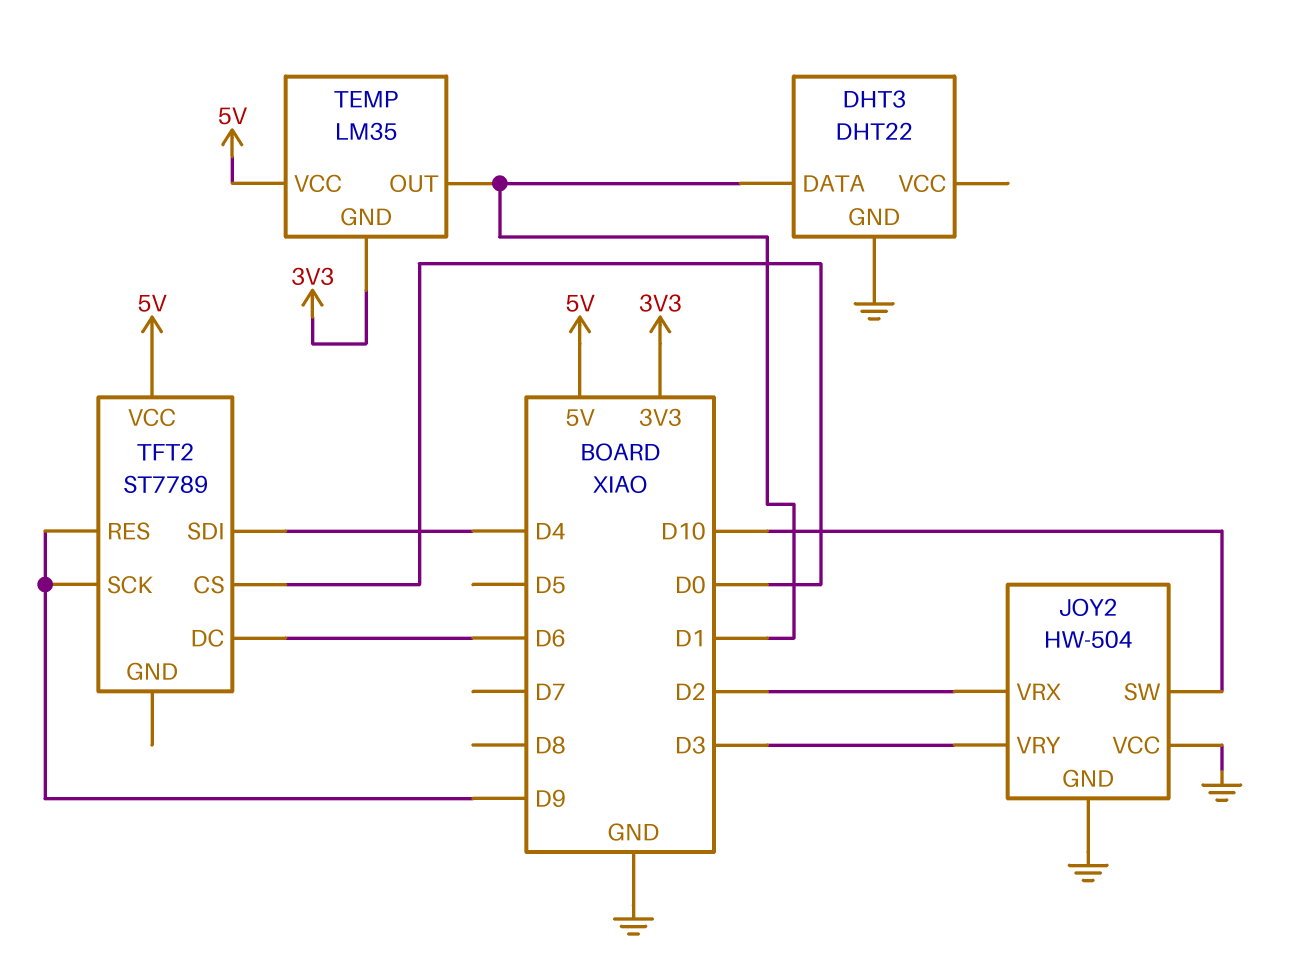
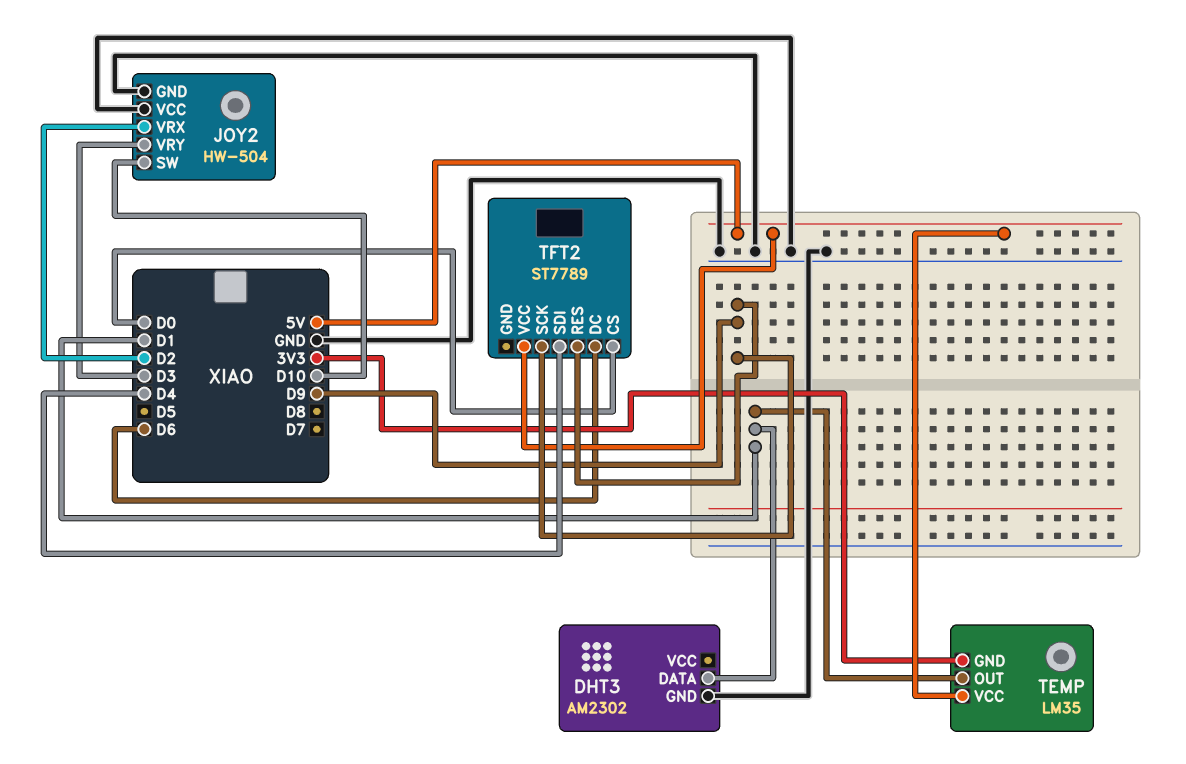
DHT3: DHT22 -> AM2302

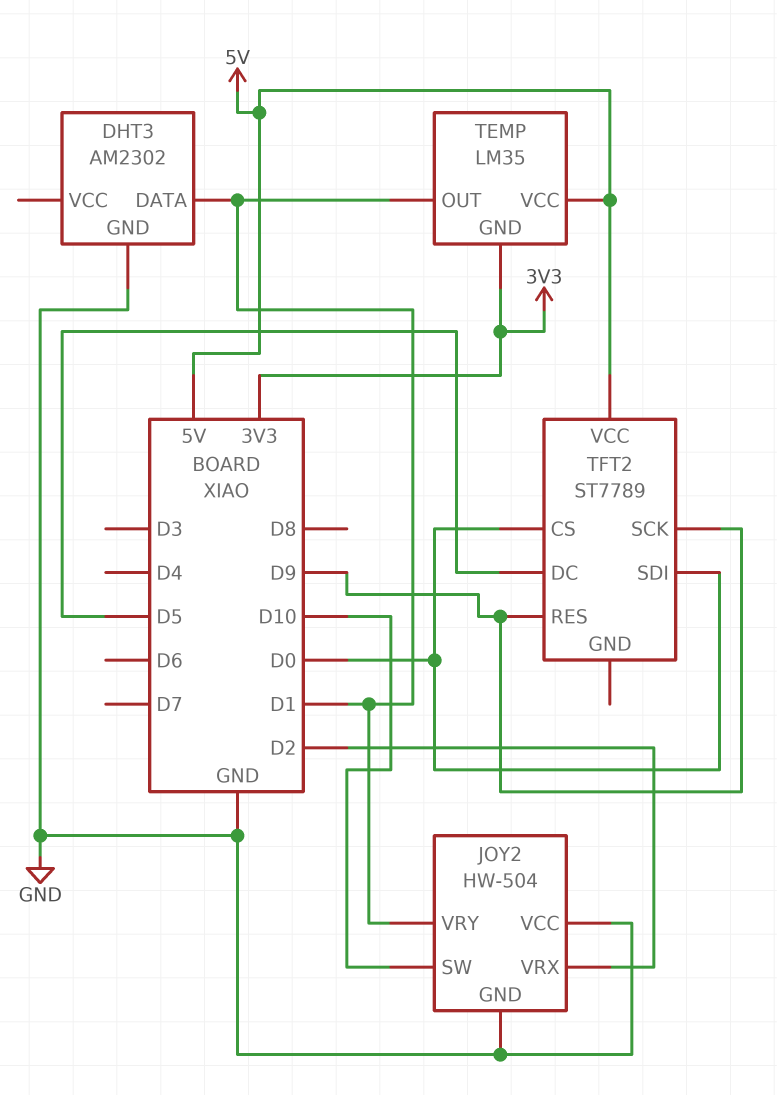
JOY2 pin VRY: D3 -> D1
TFT2 pin DC: D6 -> D5
TFT2 pin SDI: D4 -> D0

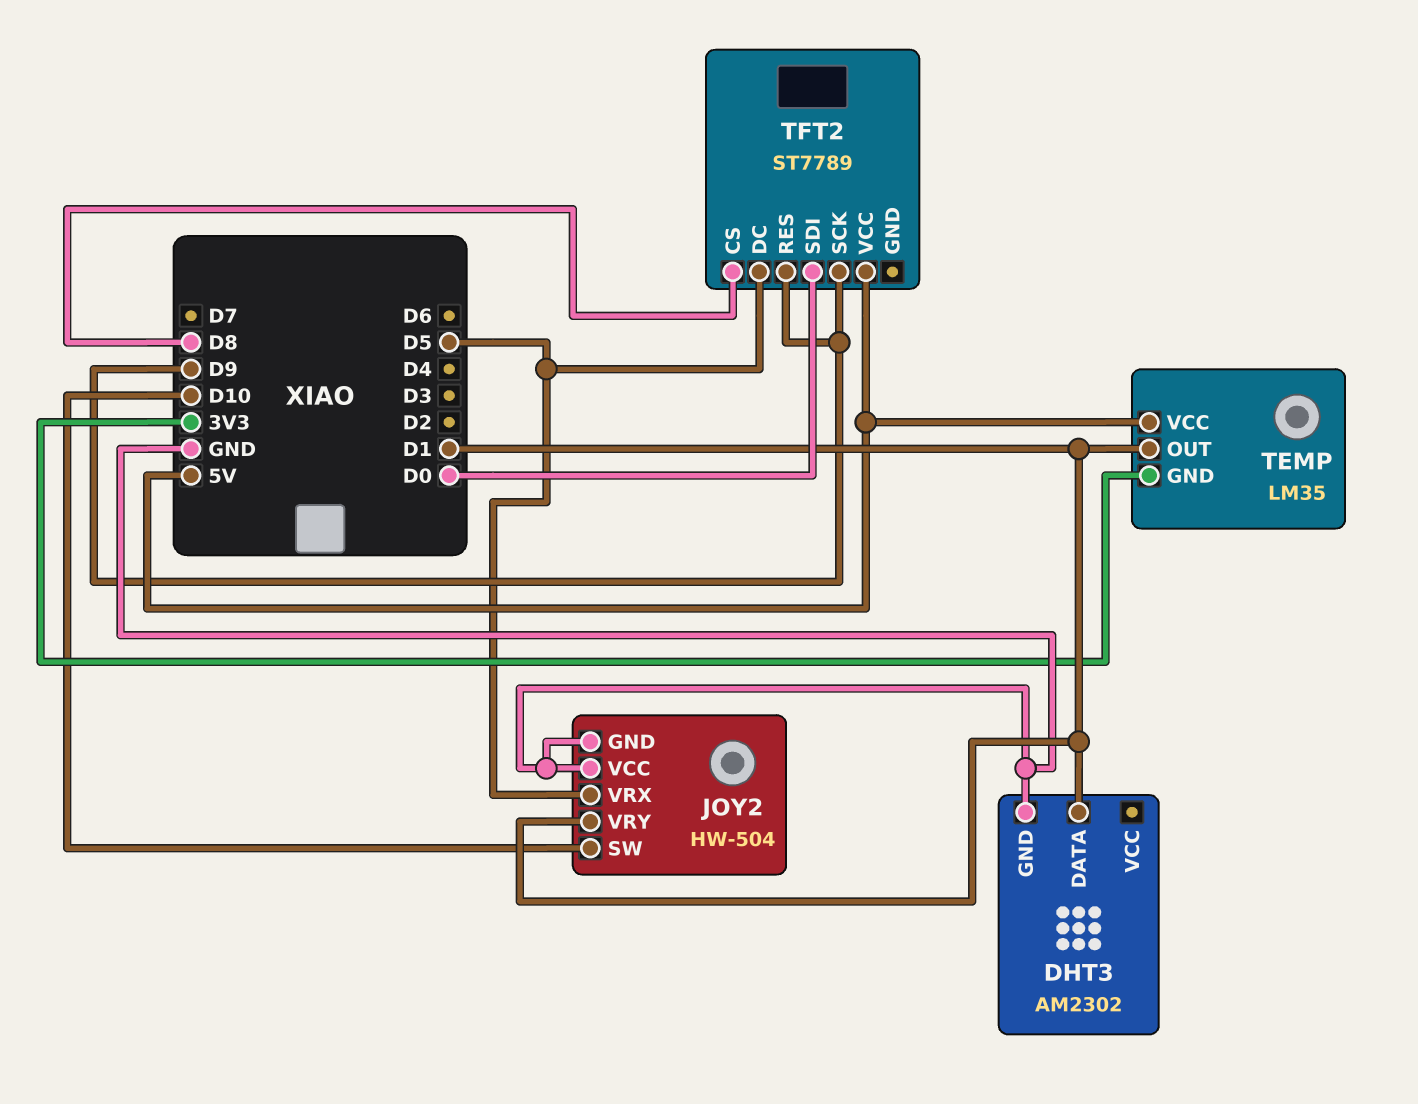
JOY2 pin VRX: D2 -> D5
TFT2 pin CS: D0 -> D8

